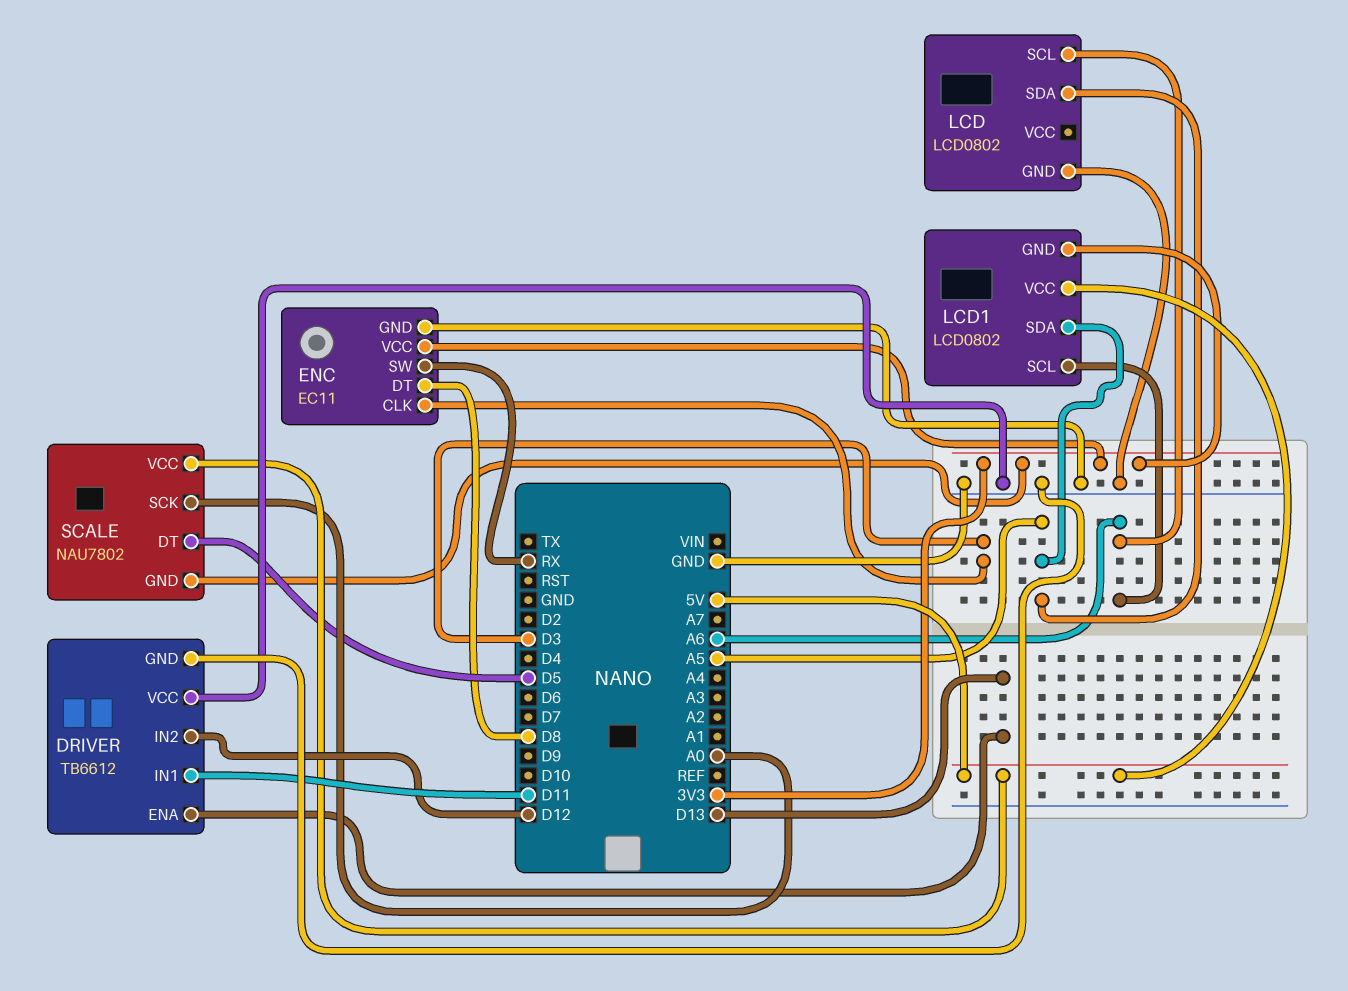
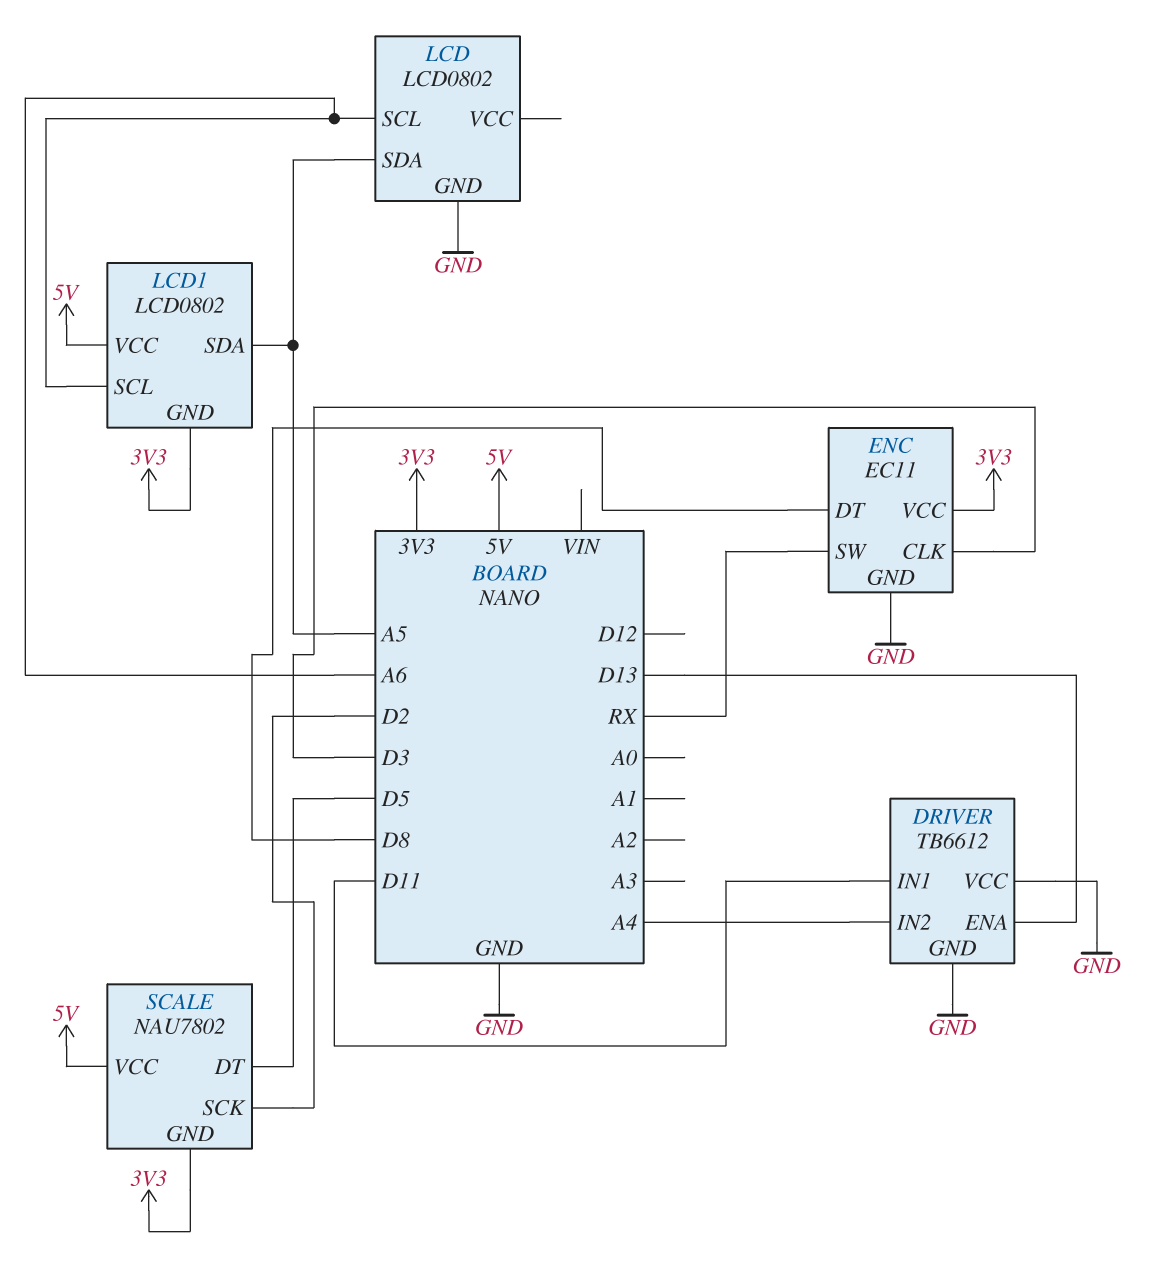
DRIVER pin IN2: D12 -> A4
SCALE pin SCK: A0 -> D2

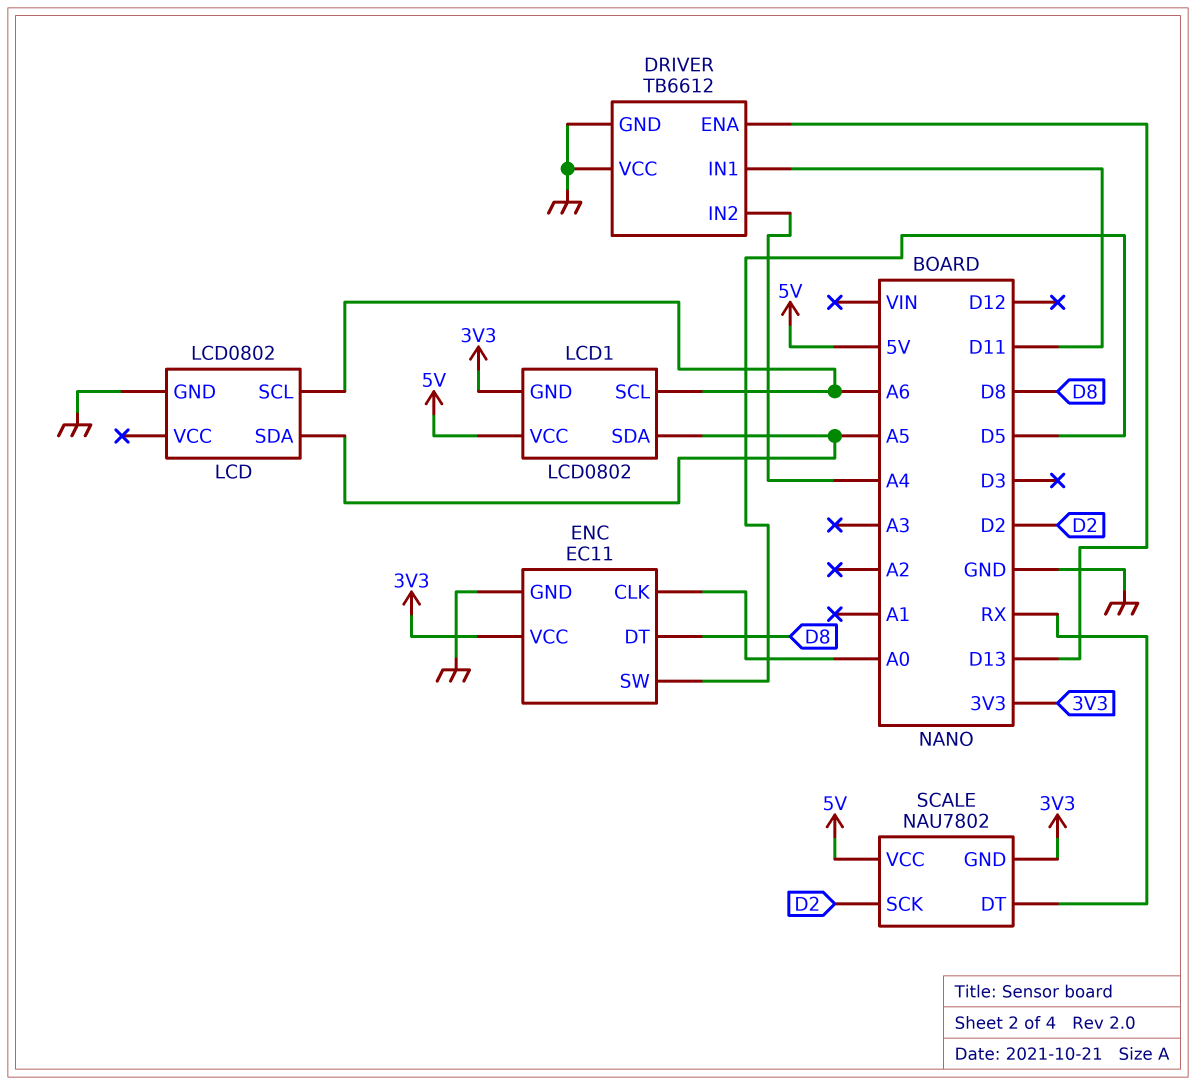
ENC pin CLK: D3 -> A0
ENC pin SW: RX -> D5
SCALE pin DT: D5 -> RX

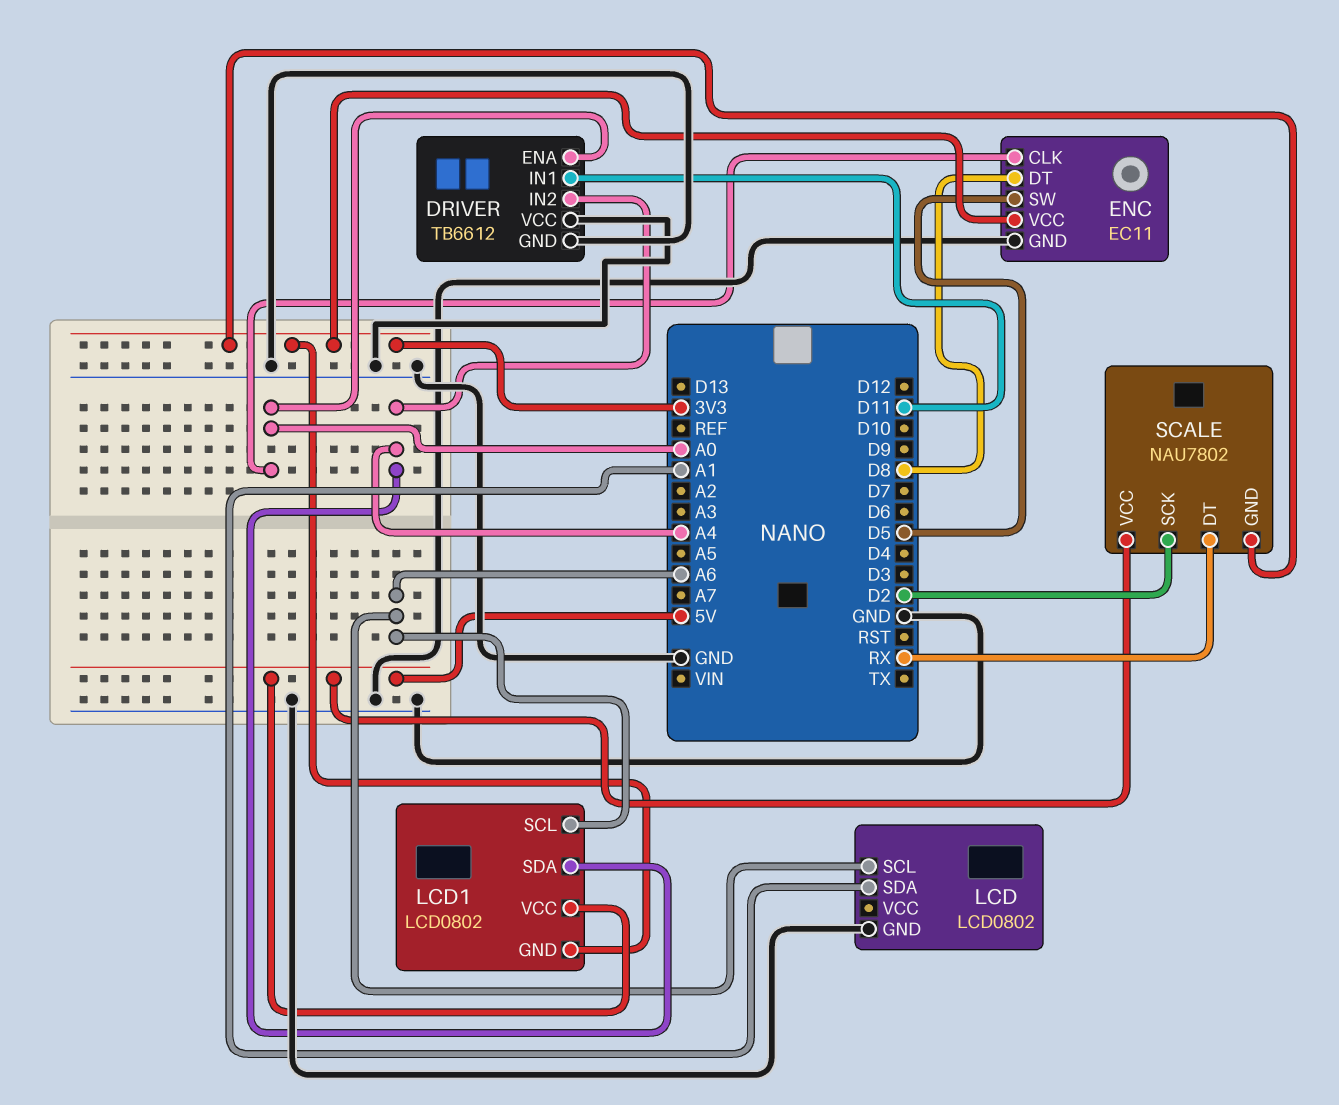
DRIVER pin ENA: D13 -> A0
LCD pin SDA: A5 -> A1
LCD1 pin SDA: A5 -> A4

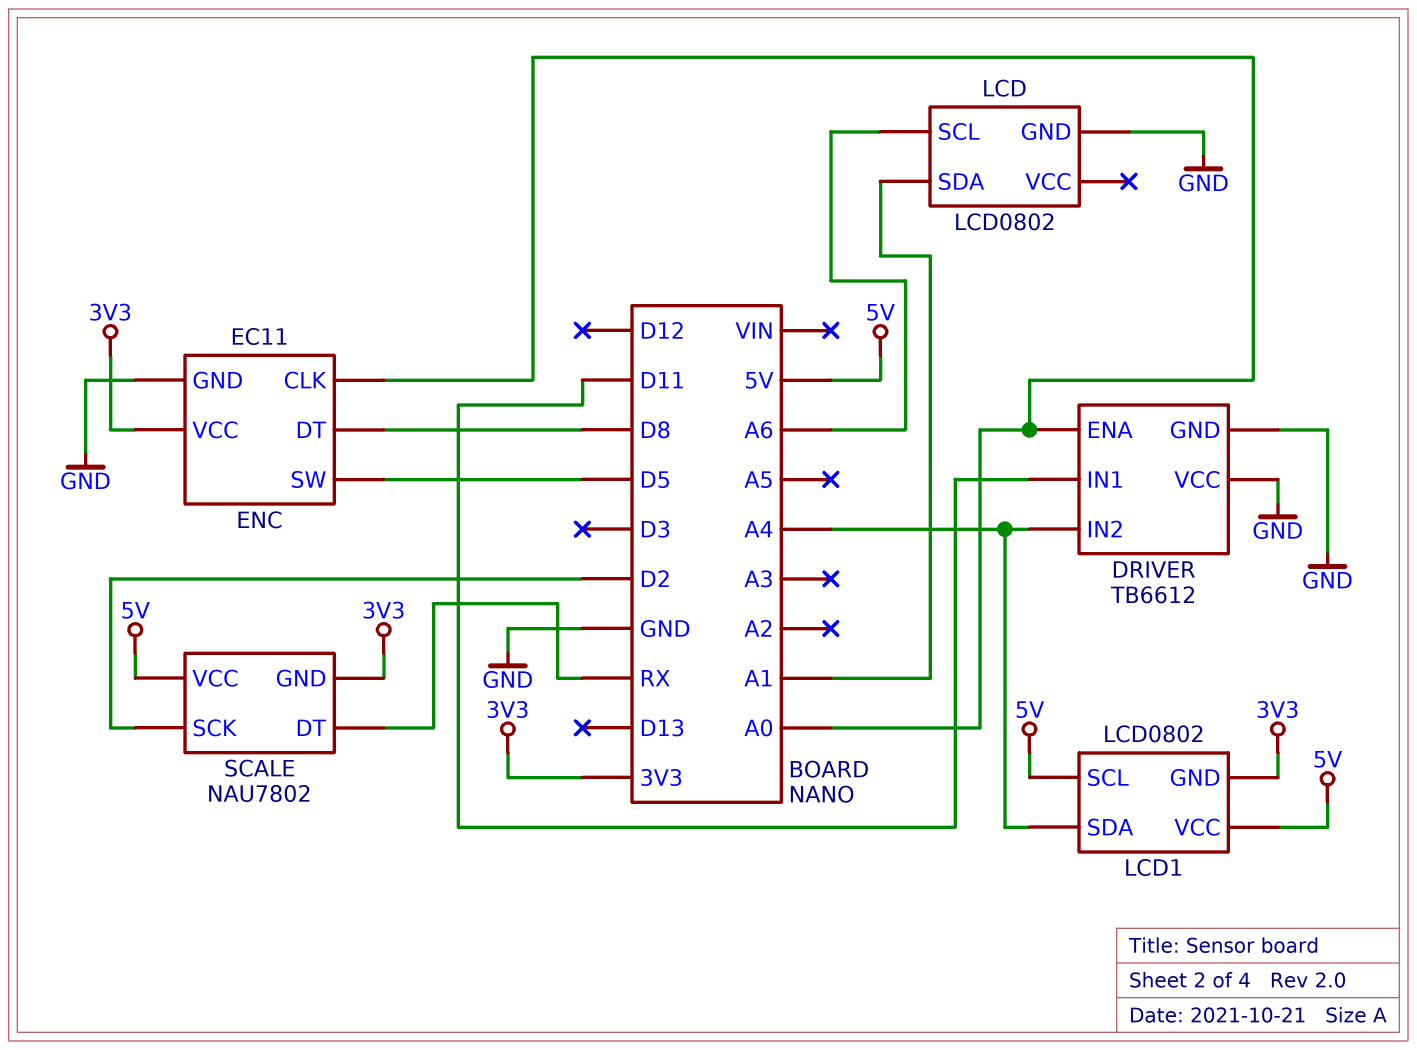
LCD1 pin SCL: A6 -> 5V

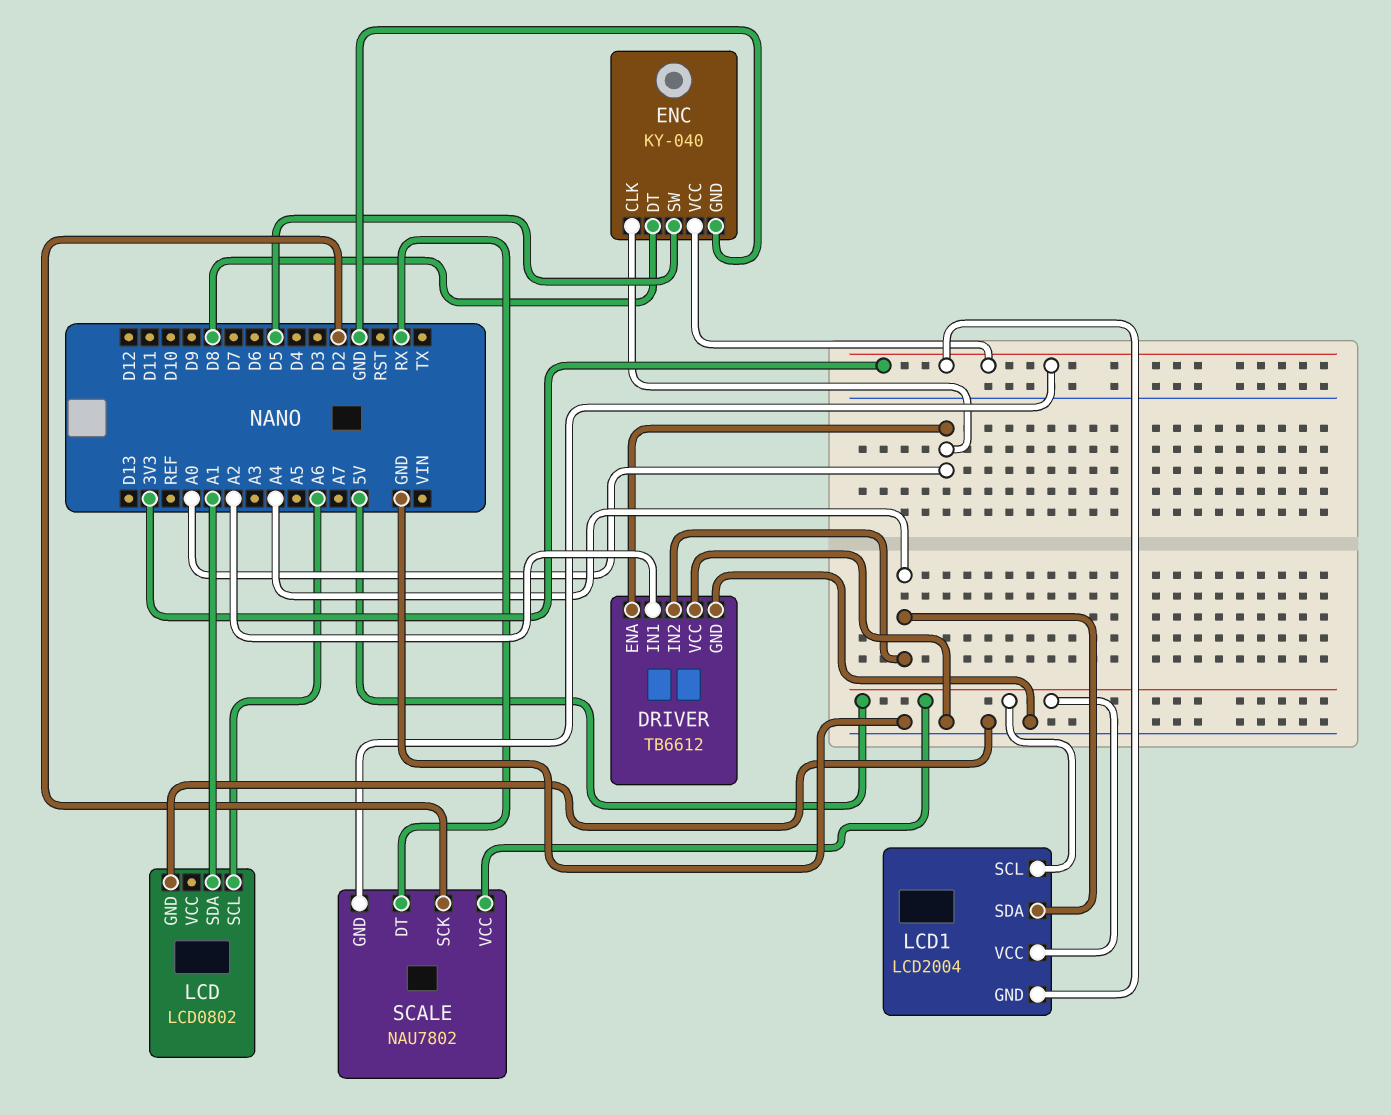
DRIVER pin IN1: D11 -> A2
ENC: EC11 -> KY-040
LCD1: LCD0802 -> LCD2004

